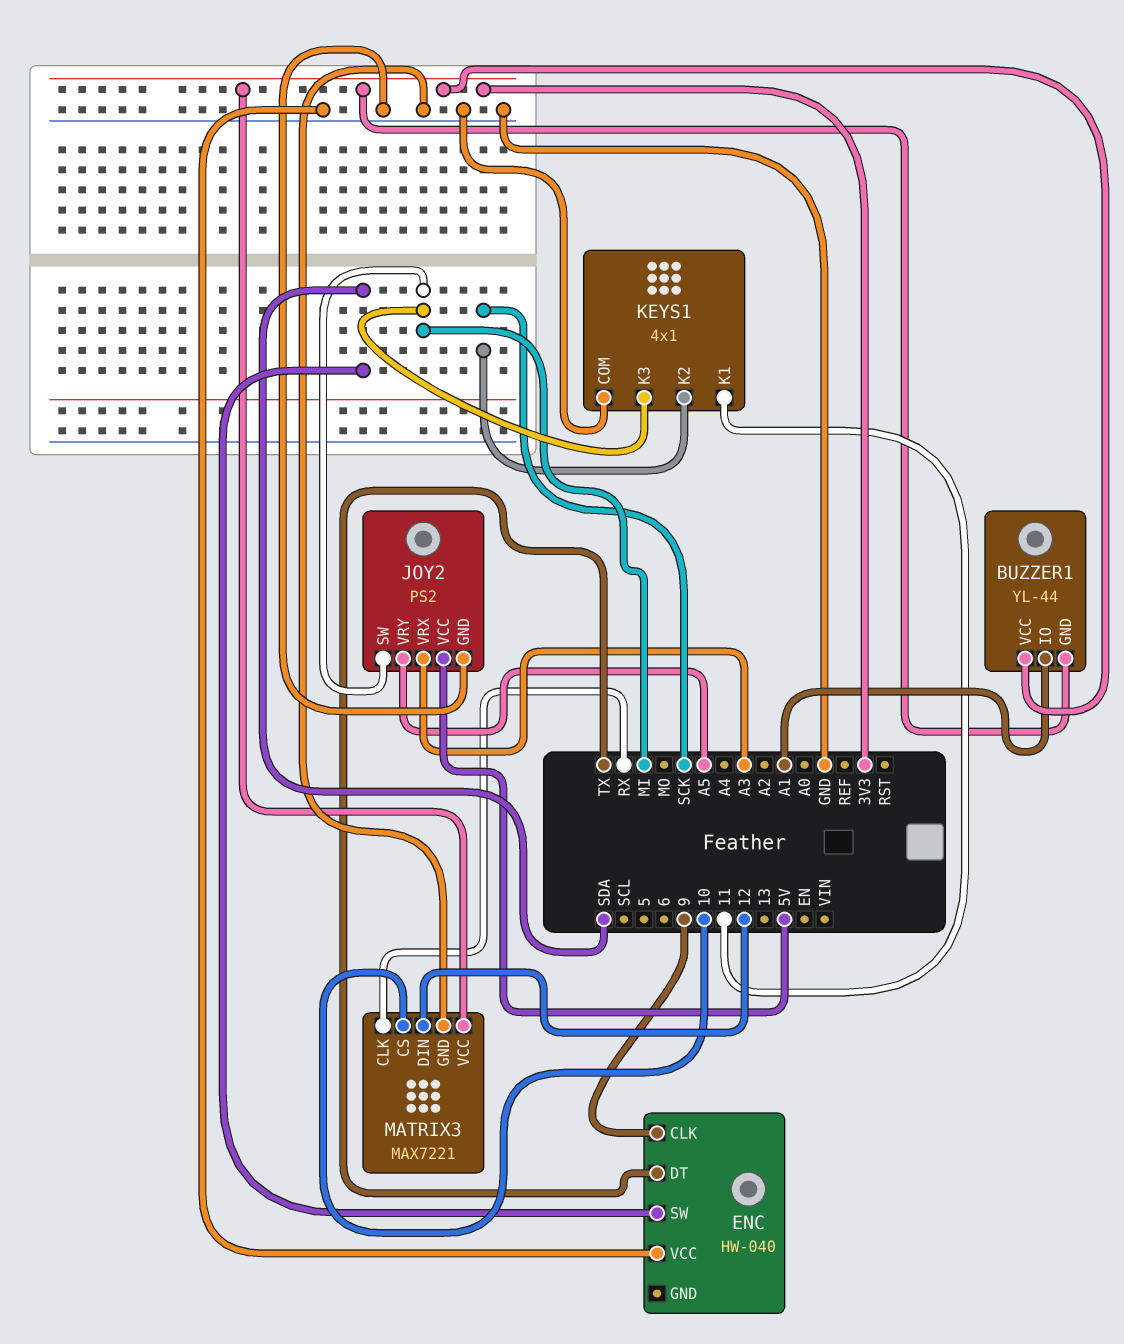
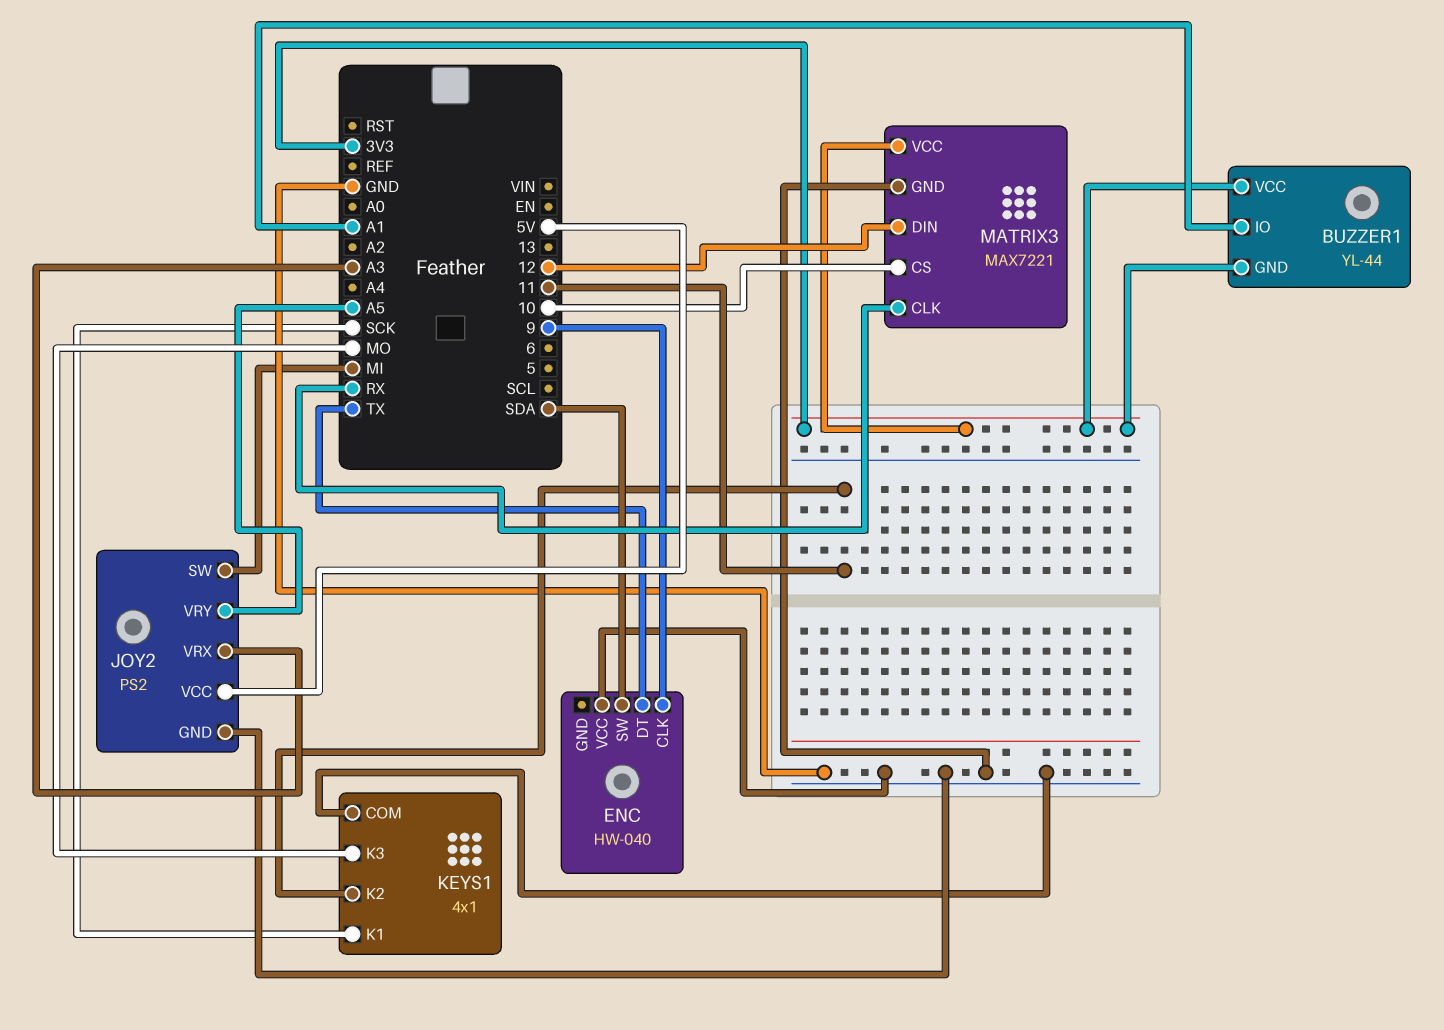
KEYS1 pin K1: 11 -> SCK
KEYS1 pin K2: SCK -> 11
KEYS1 pin K3: MI -> MO

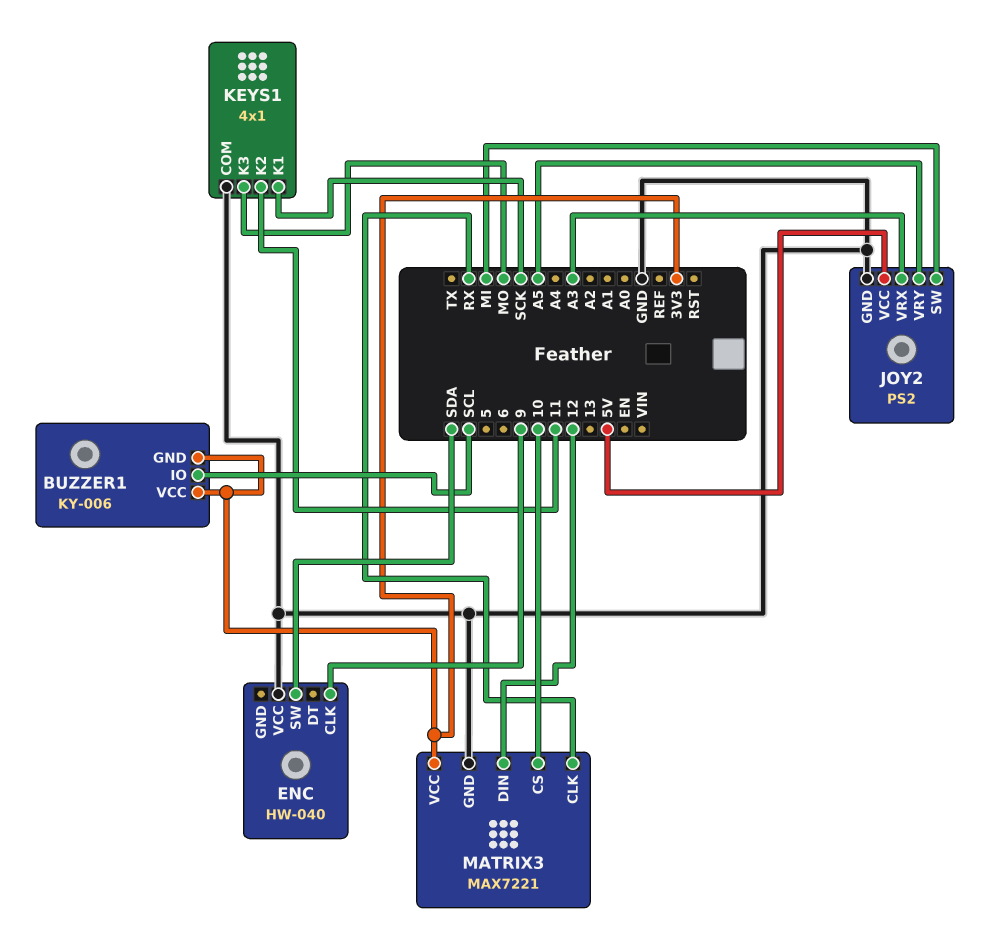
BUZZER1: YL-44 -> KY-006
BUZZER1 pin IO: A1 -> SCL
ENC pin DT: TX -> none

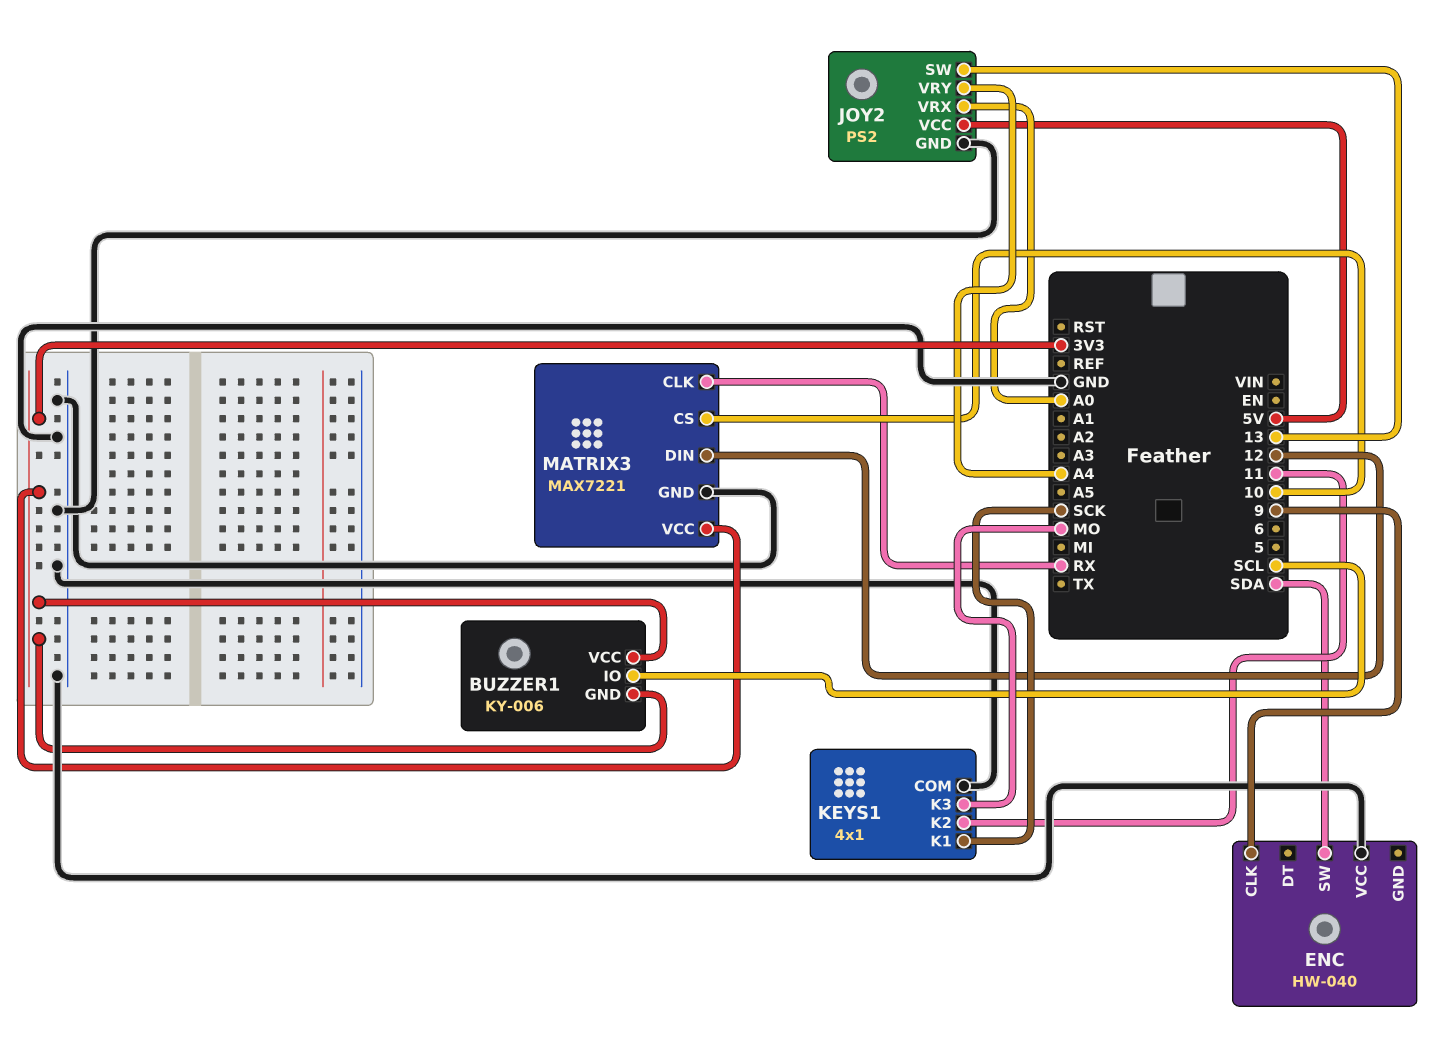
JOY2 pin SW: MI -> 13
JOY2 pin VRX: A3 -> A0
JOY2 pin VRY: A5 -> A4

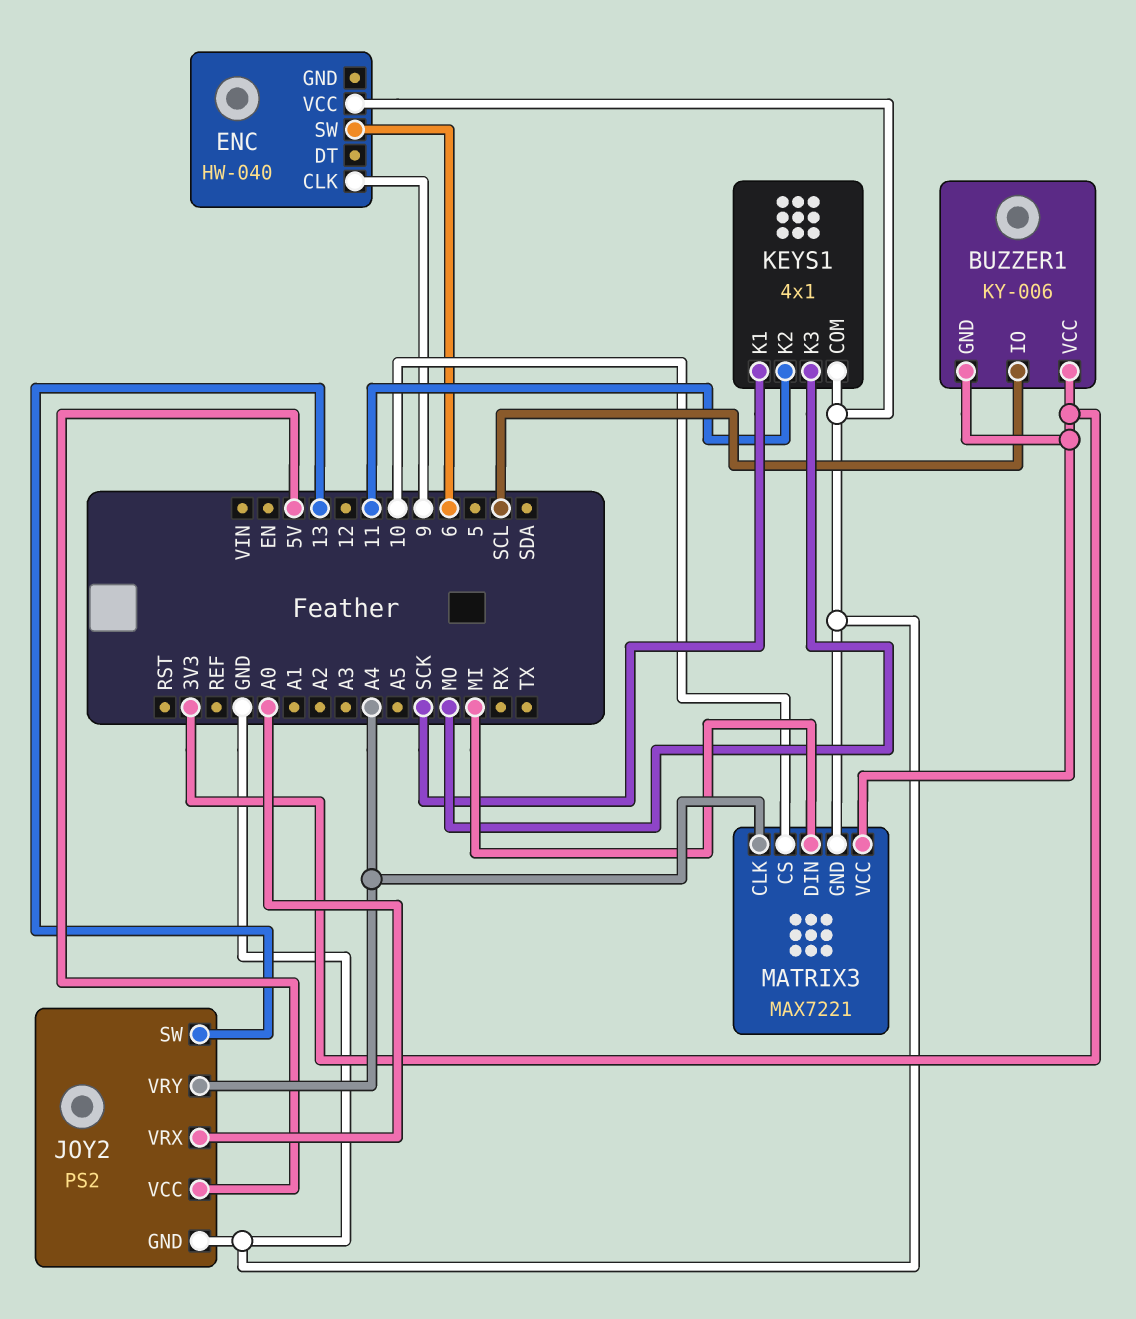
ENC pin SW: SDA -> 6
MATRIX3 pin CLK: RX -> A4
MATRIX3 pin DIN: 12 -> MI

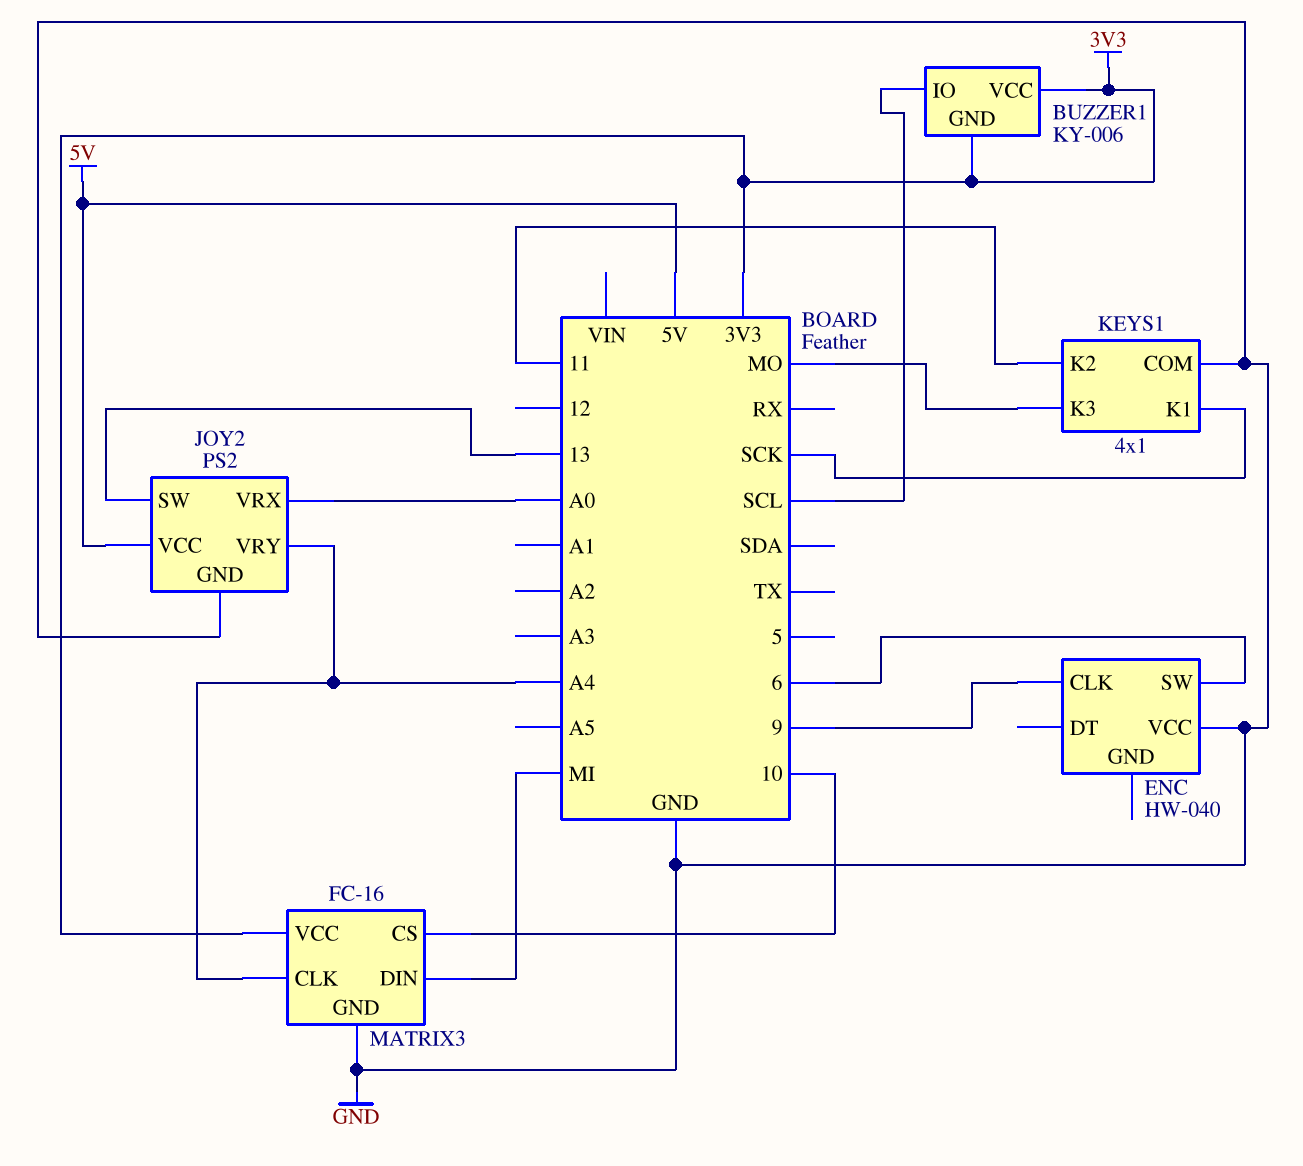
MATRIX3: MAX7221 -> FC-16

